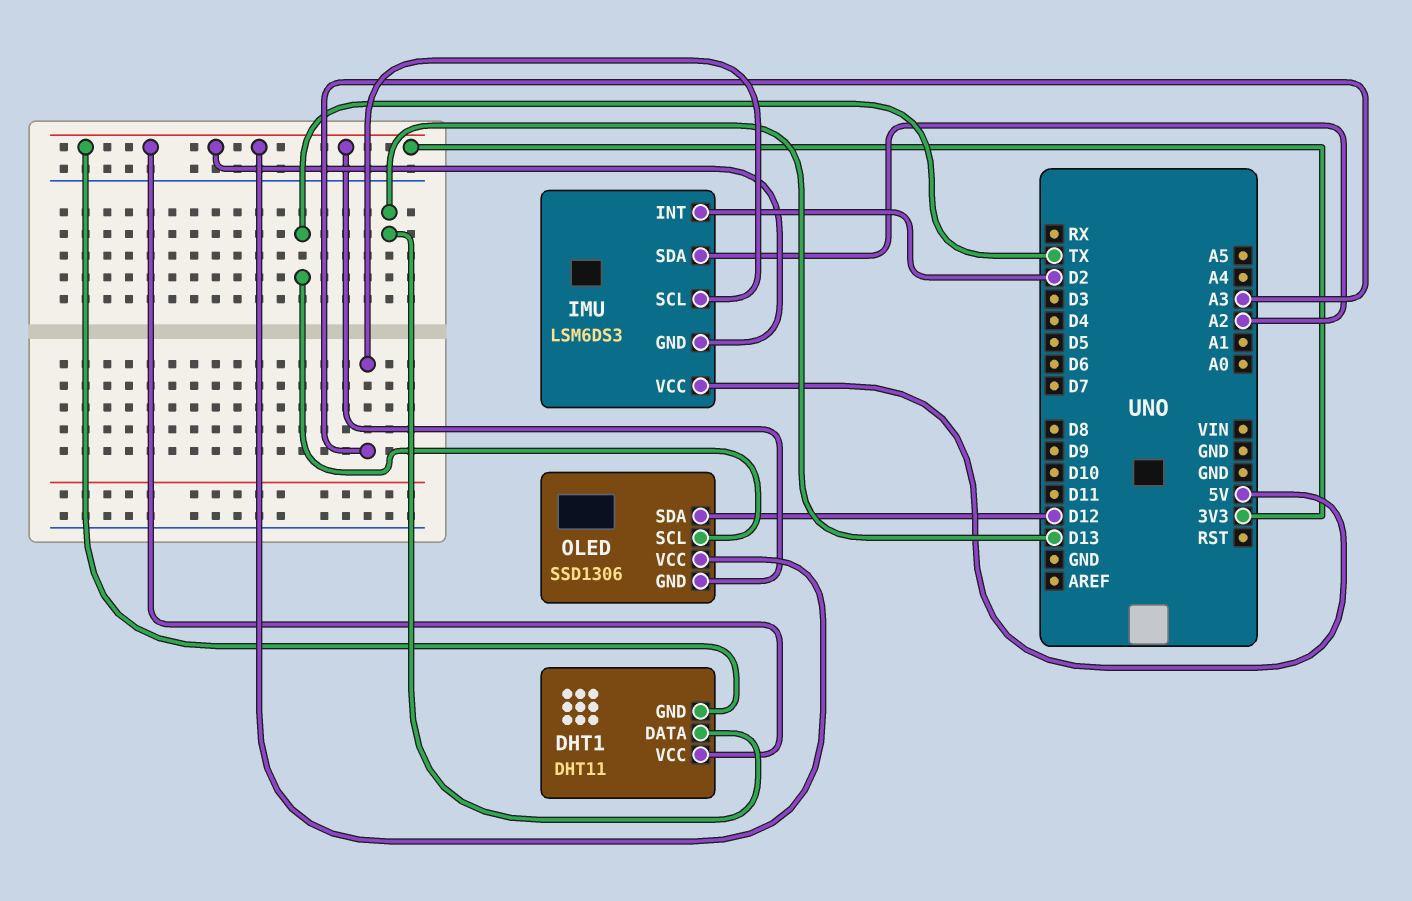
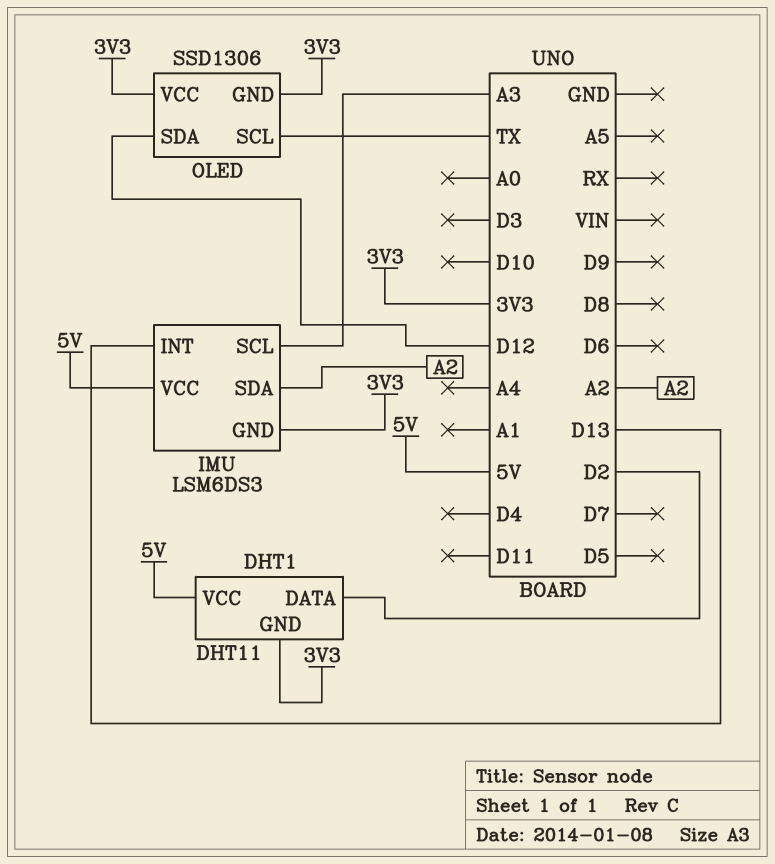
DHT1 pin DATA: D13 -> D2
DHT1 pin VCC: 3V3 -> 5V
IMU pin INT: D2 -> D13

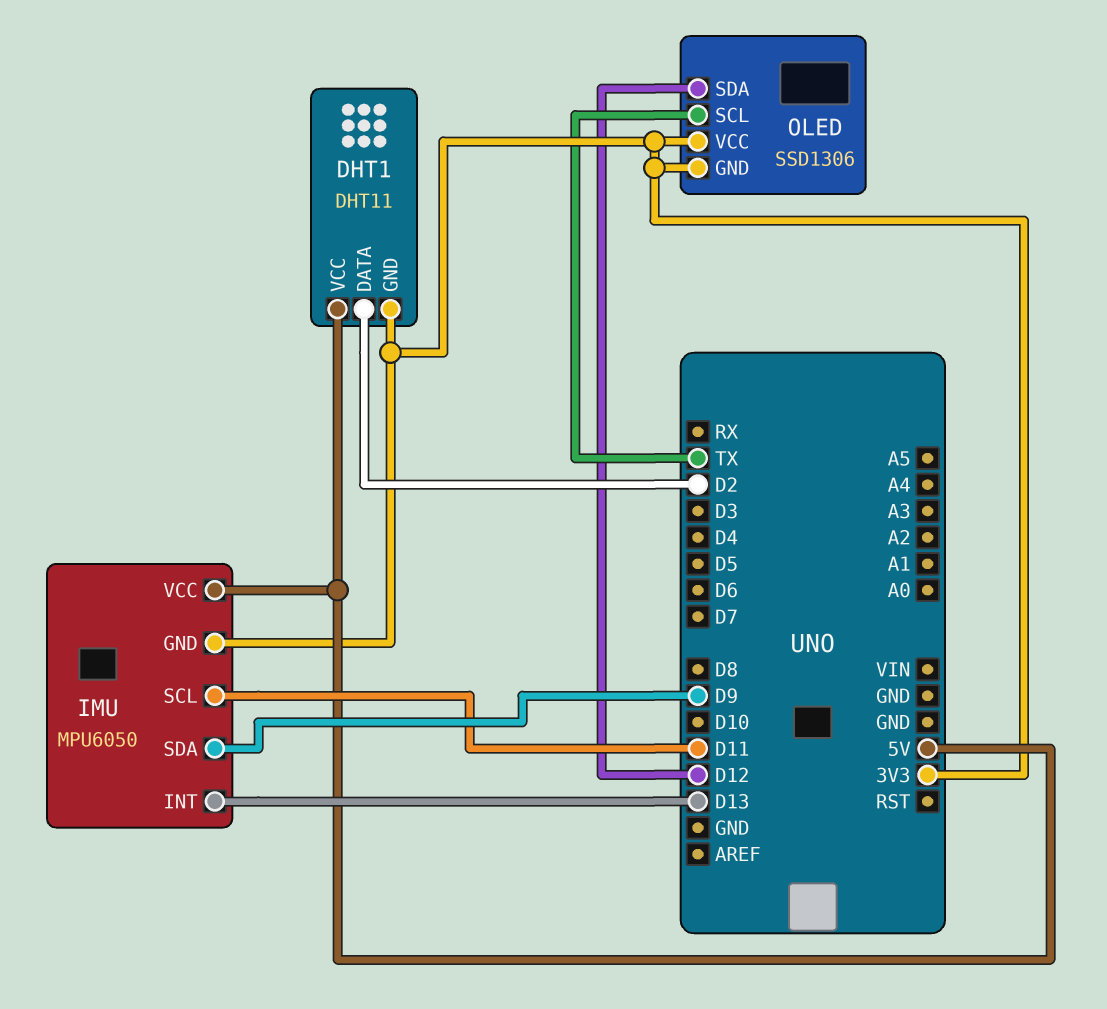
IMU: LSM6DS3 -> MPU6050
IMU pin SCL: A3 -> D11
IMU pin SDA: A2 -> D9

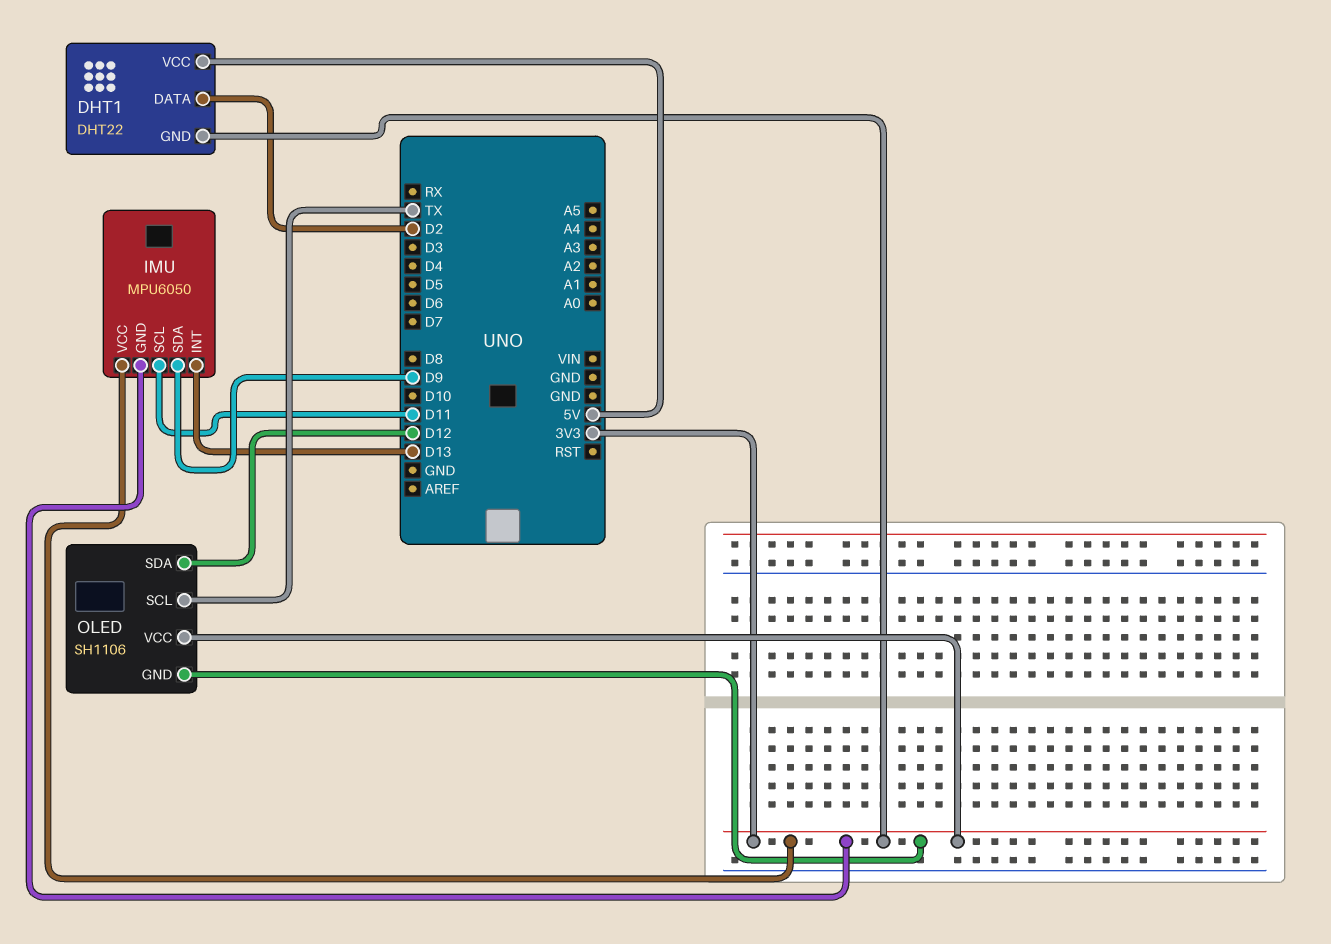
DHT1: DHT11 -> DHT22
IMU pin VCC: 5V -> 3V3
OLED: SSD1306 -> SH1106

